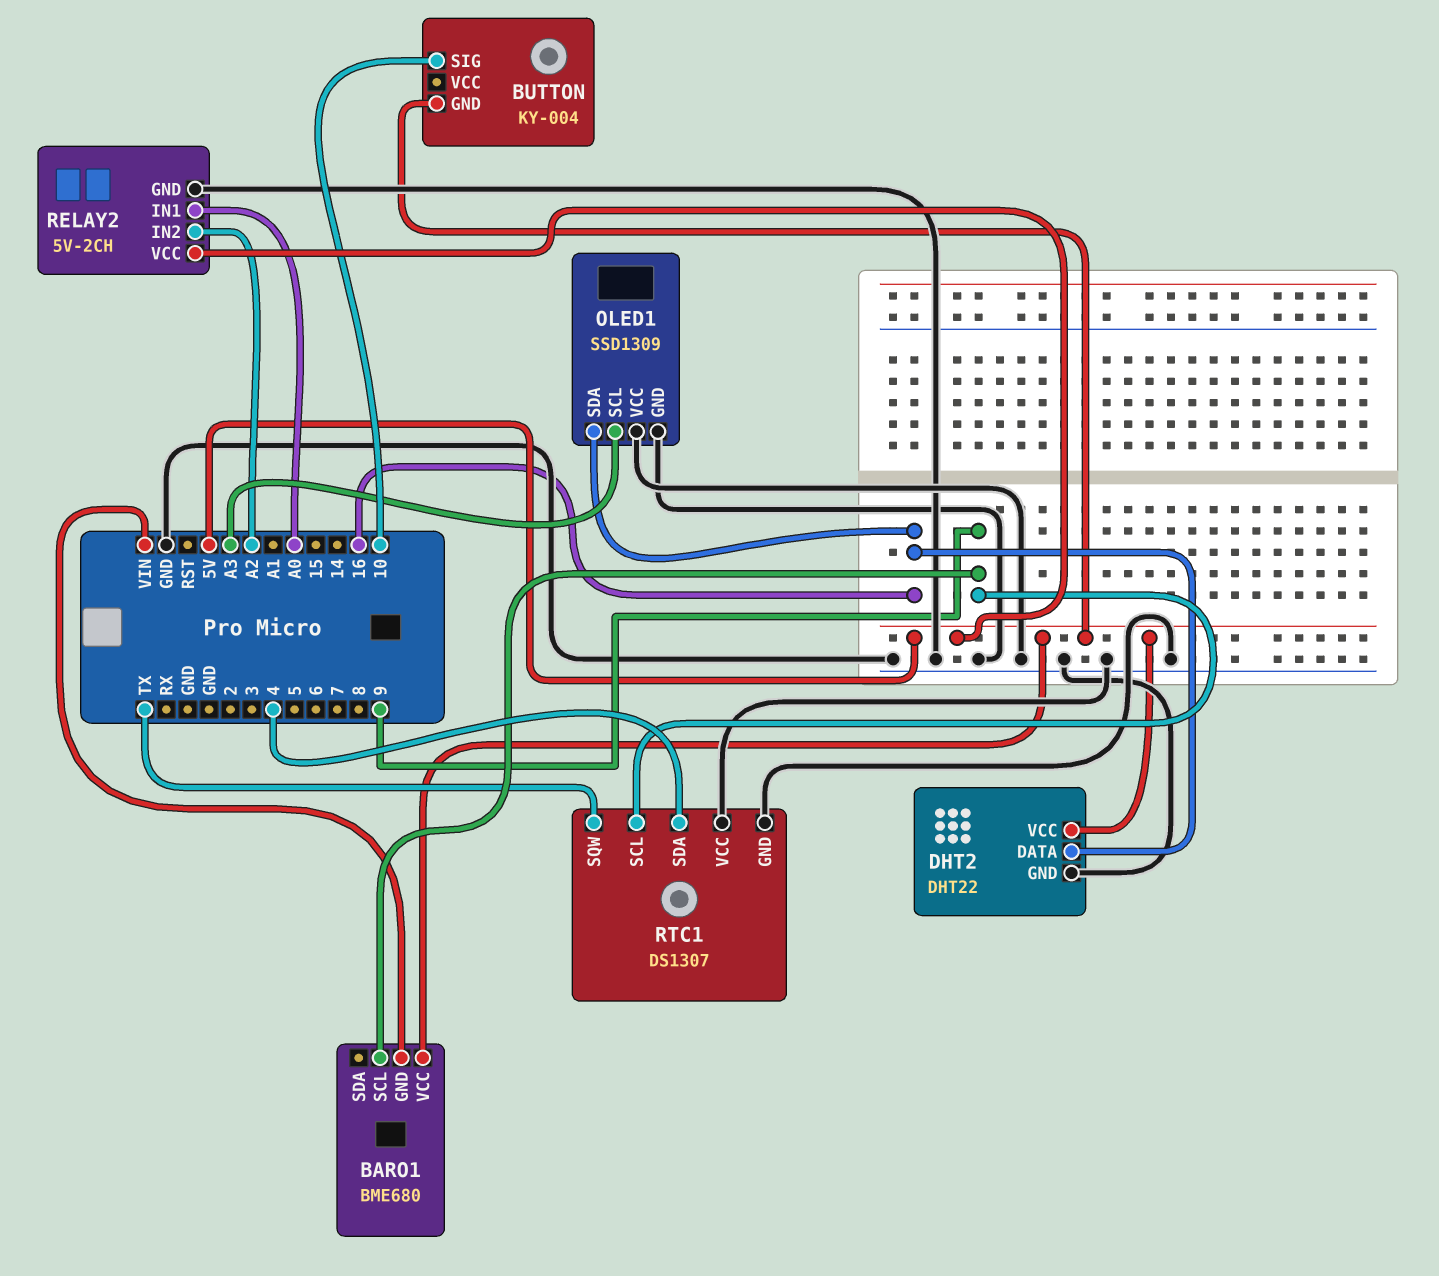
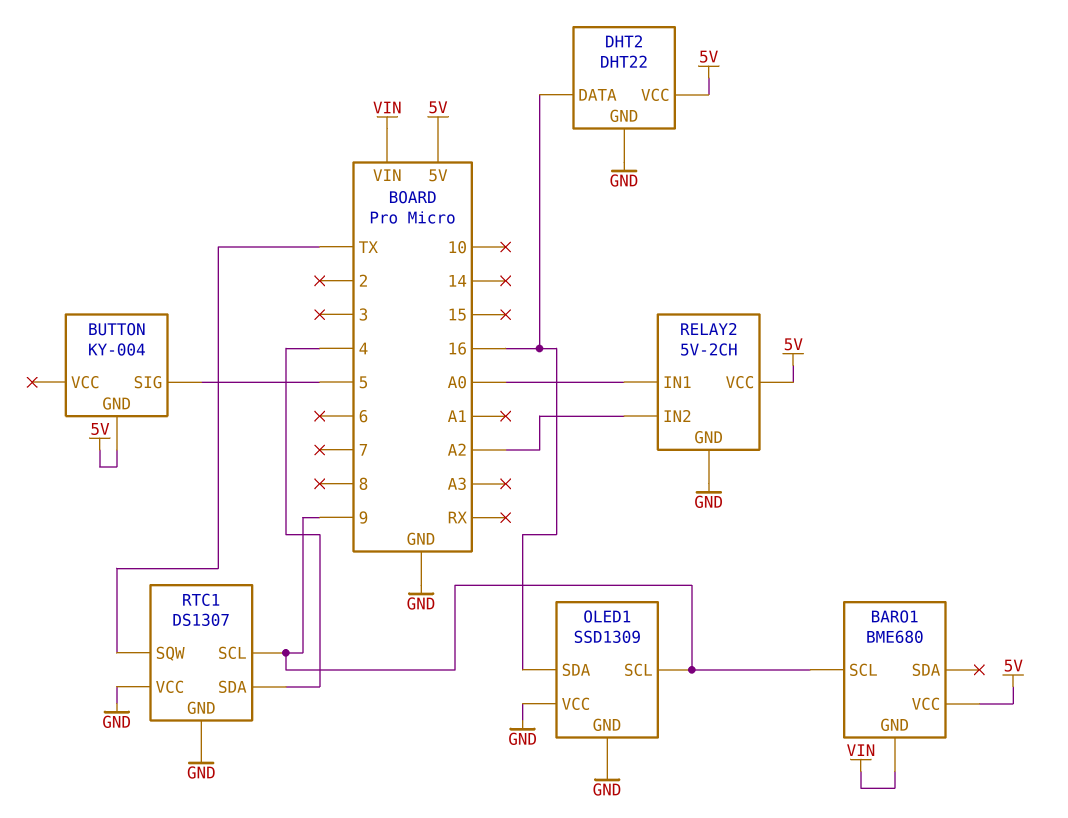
BUTTON pin SIG: 10 -> 5
OLED1 pin SCL: A3 -> 9

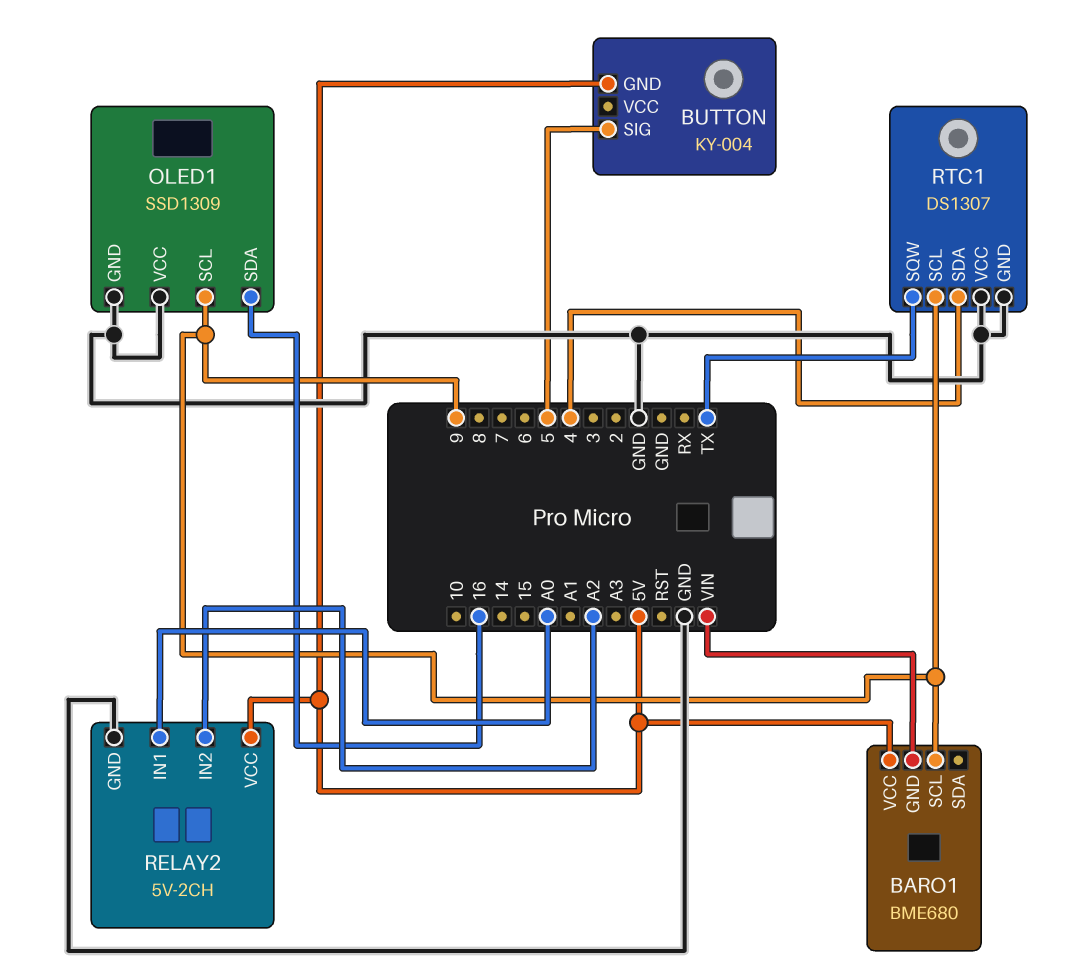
DHT2: DHT22 -> none
DHT2 pin DATA: 16 -> none
DHT2 pin GND: GND -> none
DHT2 pin VCC: 5V -> none

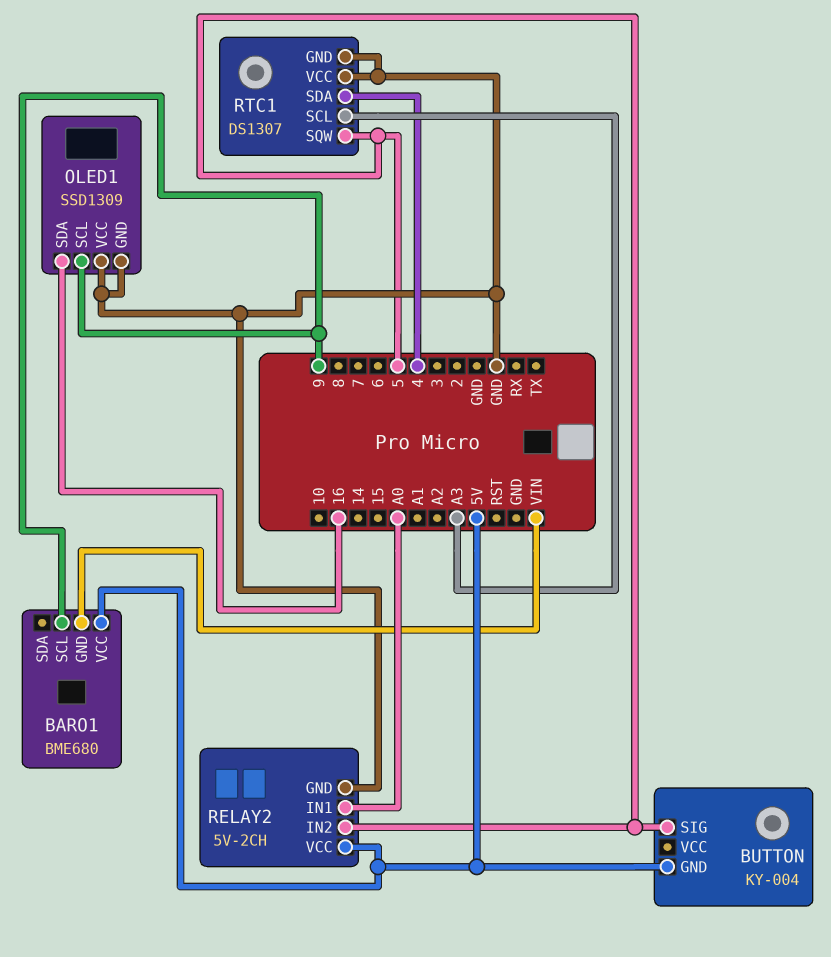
RELAY2 pin IN2: A2 -> 5
RTC1 pin SCL: 9 -> A3
RTC1 pin SQW: TX -> 5

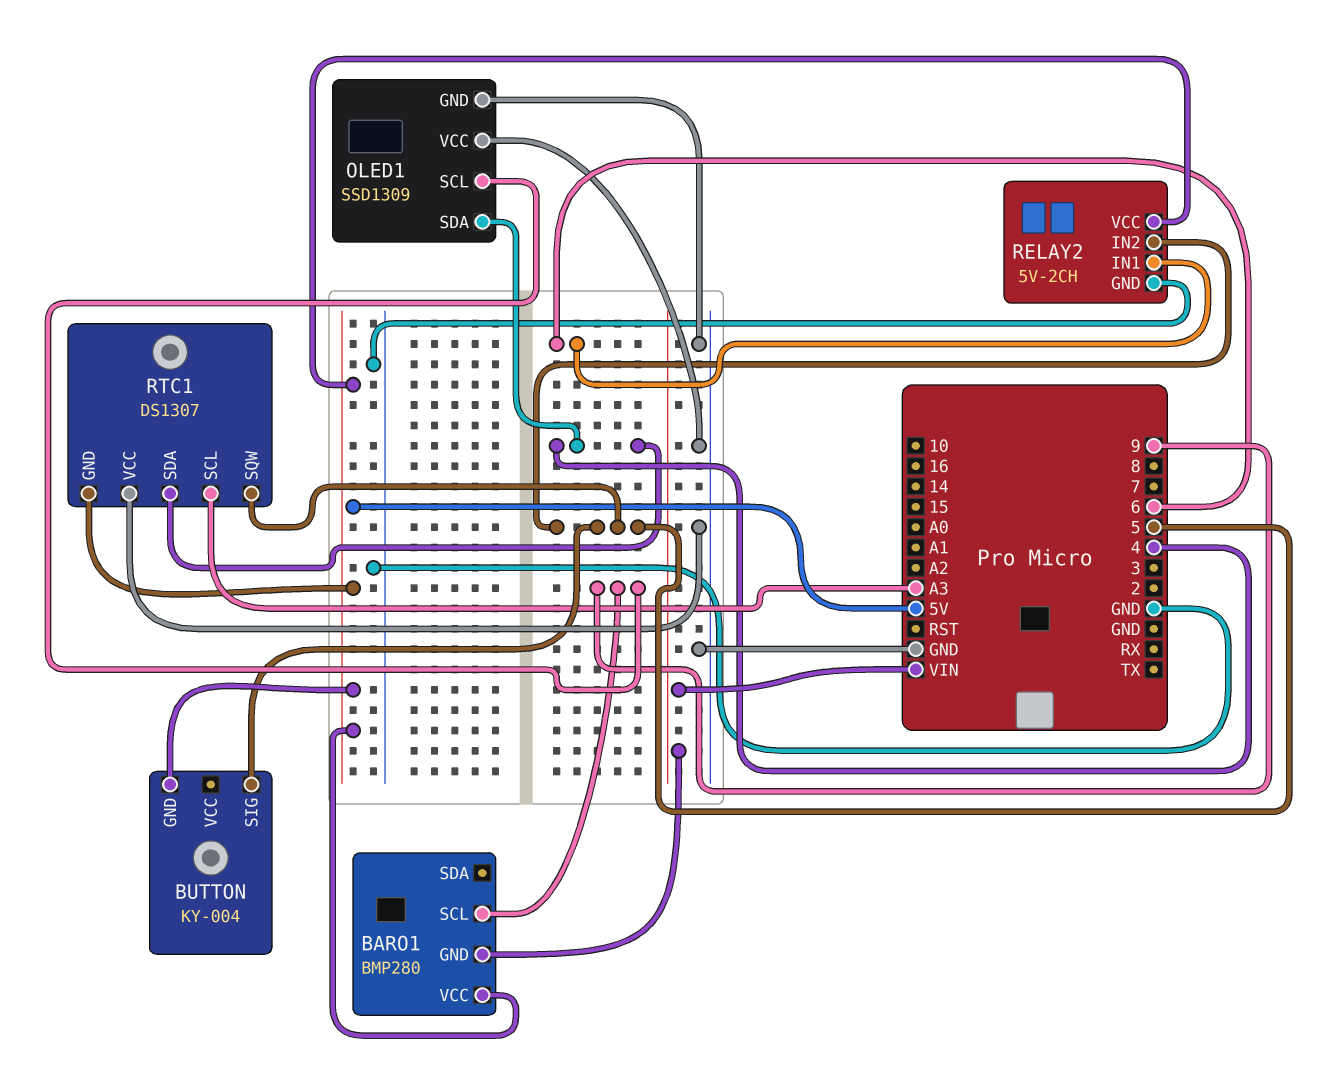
BARO1: BME680 -> BMP280
OLED1 pin SDA: 16 -> 4
RELAY2 pin IN1: A0 -> 6
RTC1 pin GND: GND -> 5V

